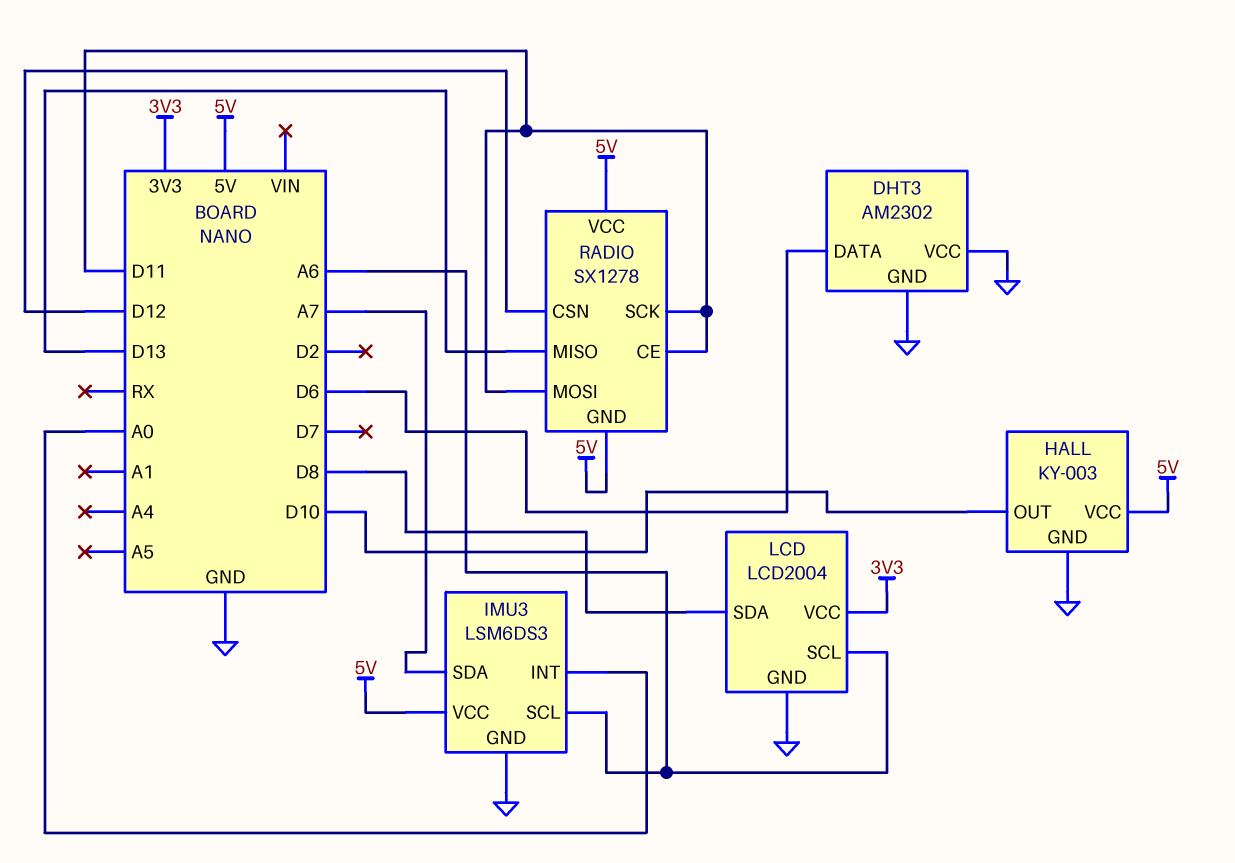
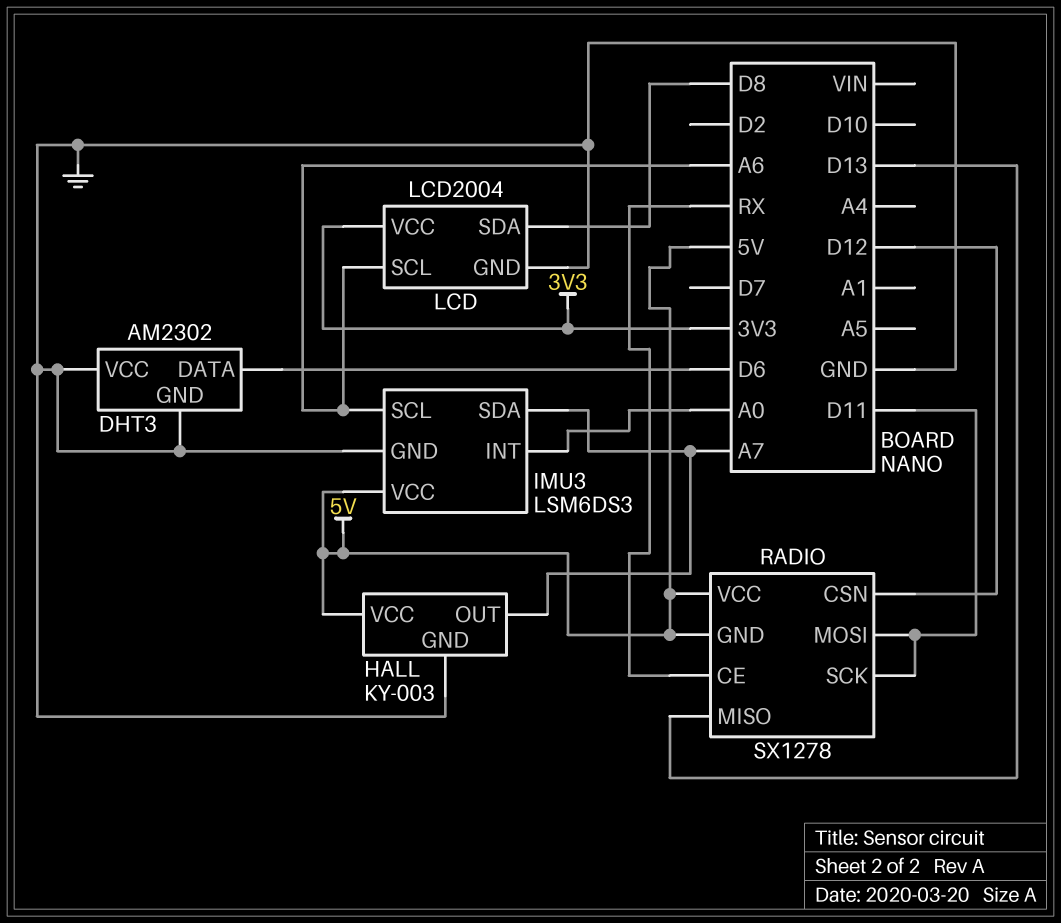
HALL pin OUT: D10 -> A7
RADIO pin CE: D11 -> RX

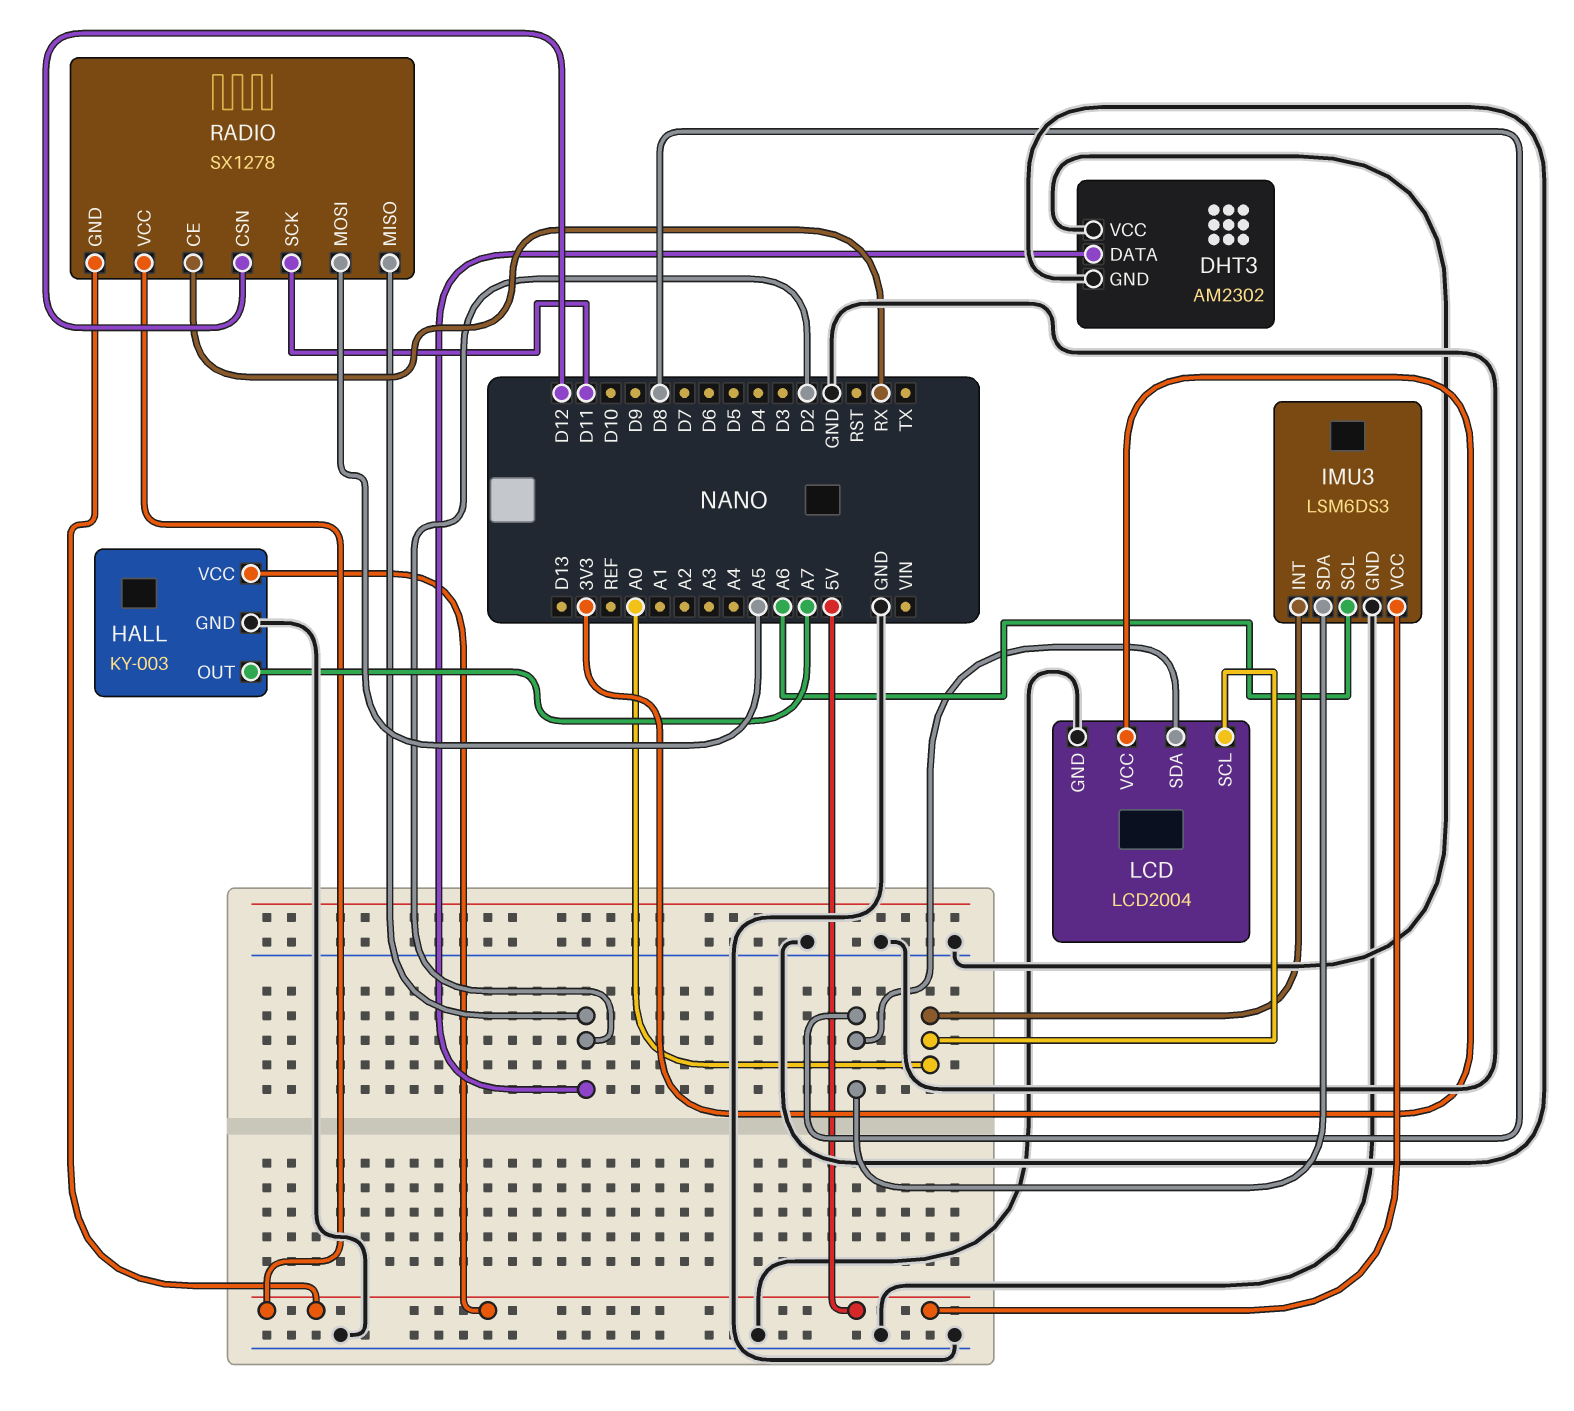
DHT3 pin DATA: D6 -> D2
IMU3 pin SDA: A7 -> D8
LCD pin SCL: A6 -> A0
RADIO pin MISO: D13 -> D2
RADIO pin MOSI: D11 -> A5

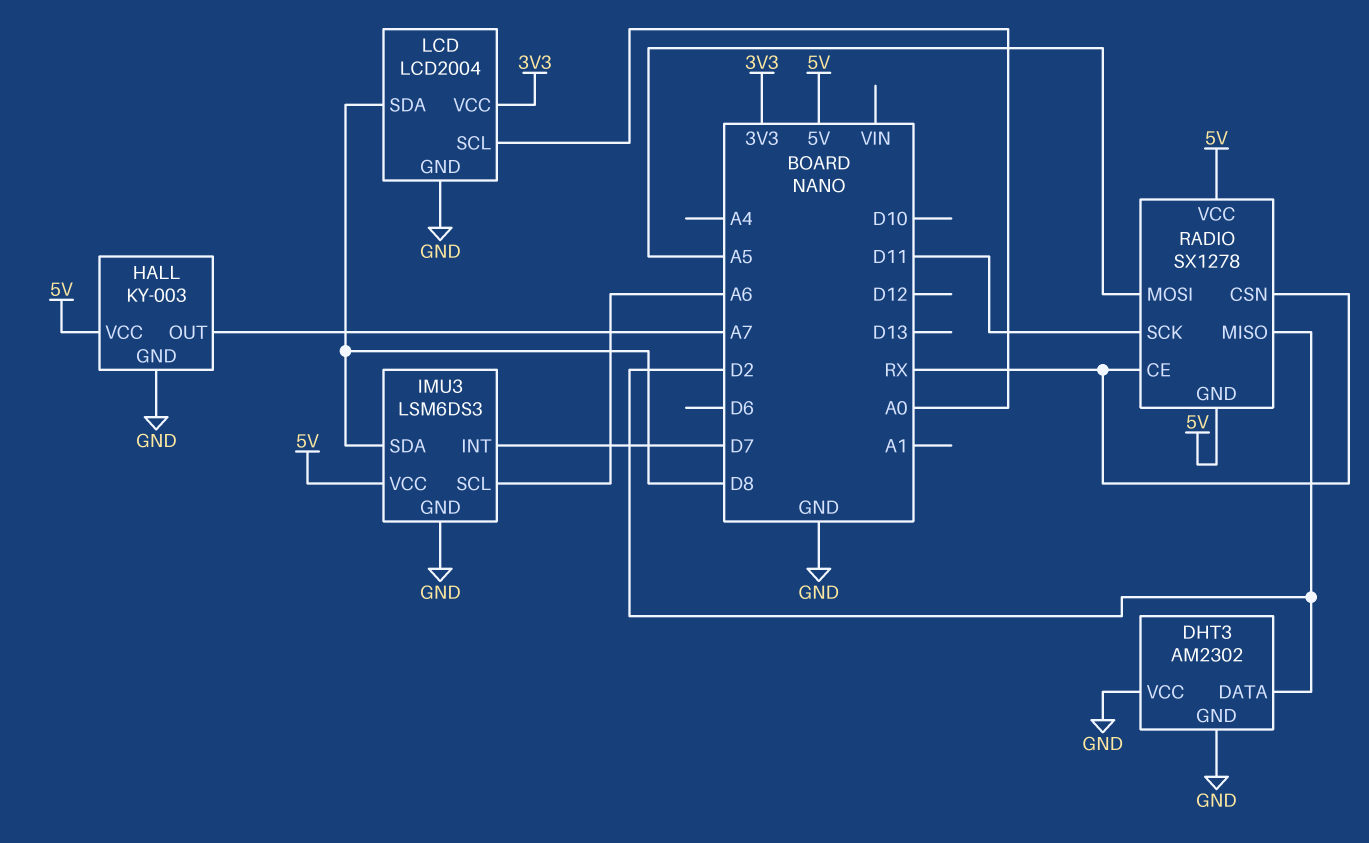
IMU3 pin INT: A0 -> D7
RADIO pin CSN: D12 -> RX

